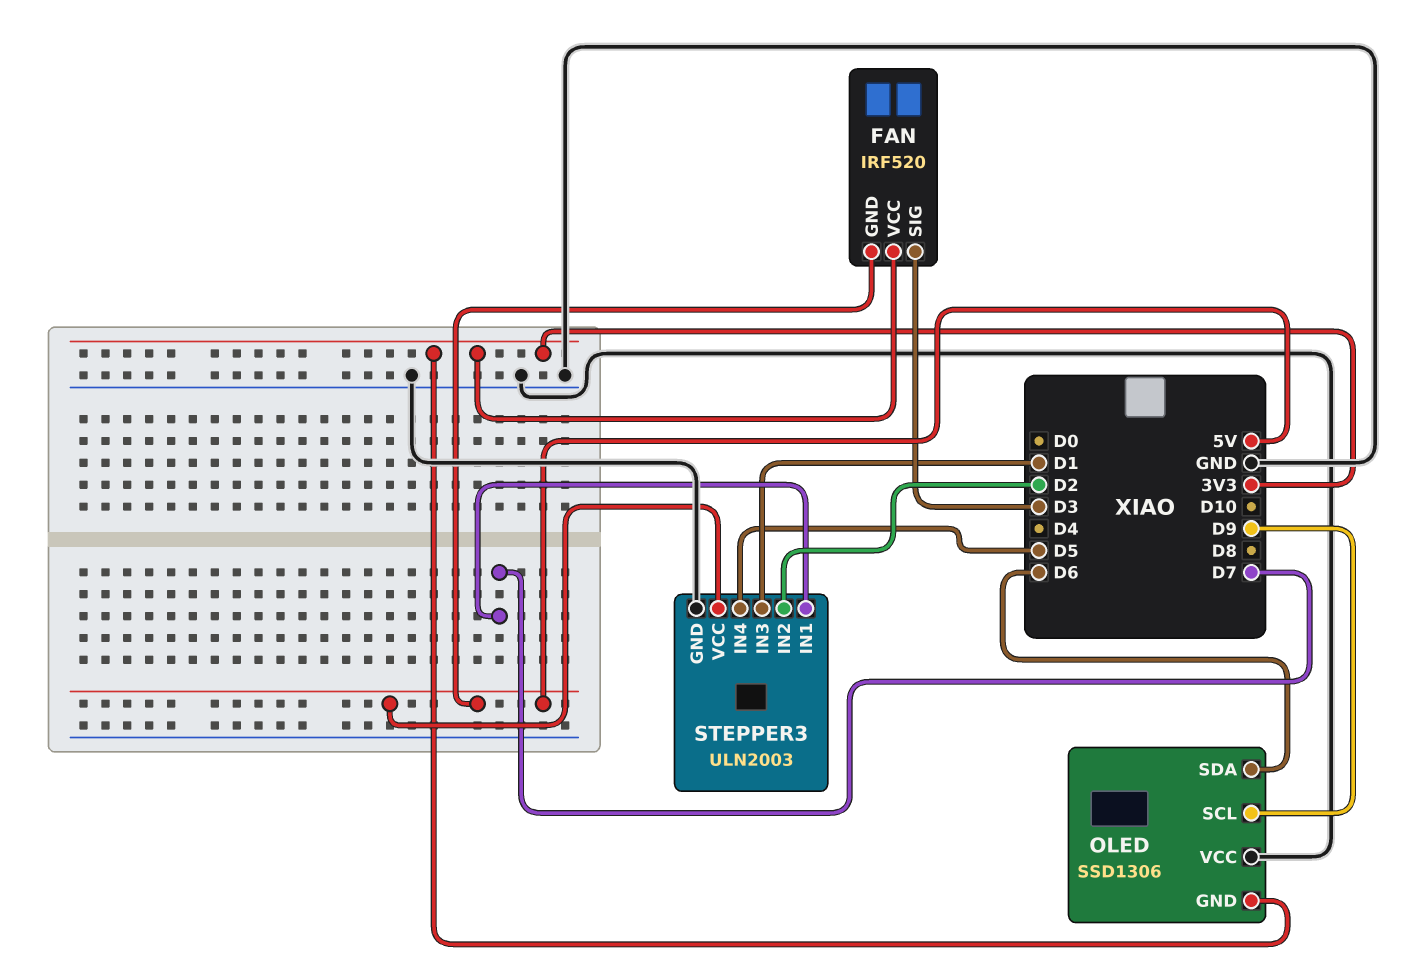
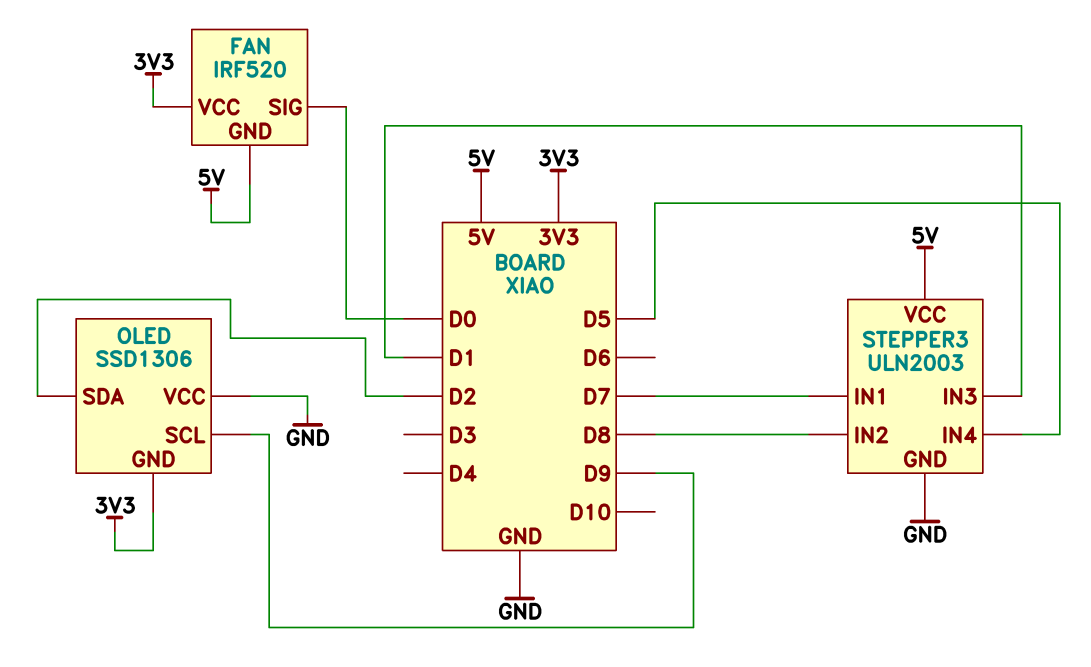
FAN pin SIG: D3 -> D0
OLED pin SDA: D6 -> D2
STEPPER3 pin IN2: D2 -> D8

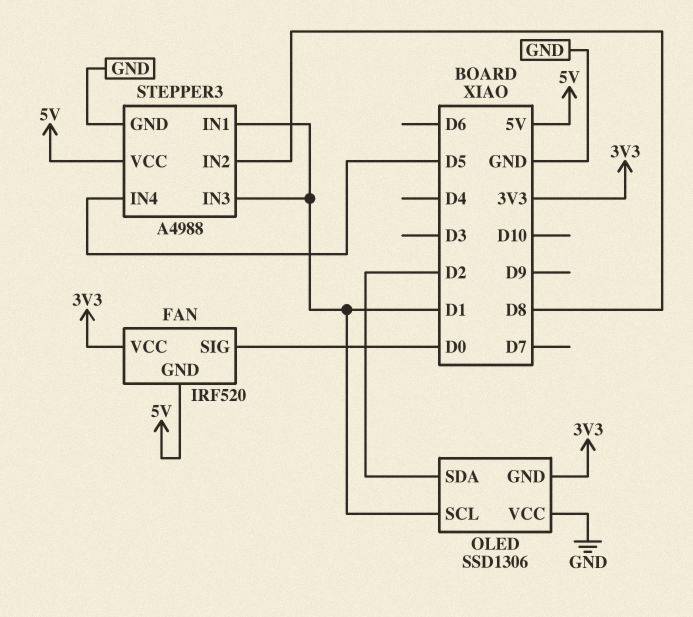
OLED pin SCL: D9 -> D1
STEPPER3: ULN2003 -> A4988
STEPPER3 pin IN1: D7 -> D1

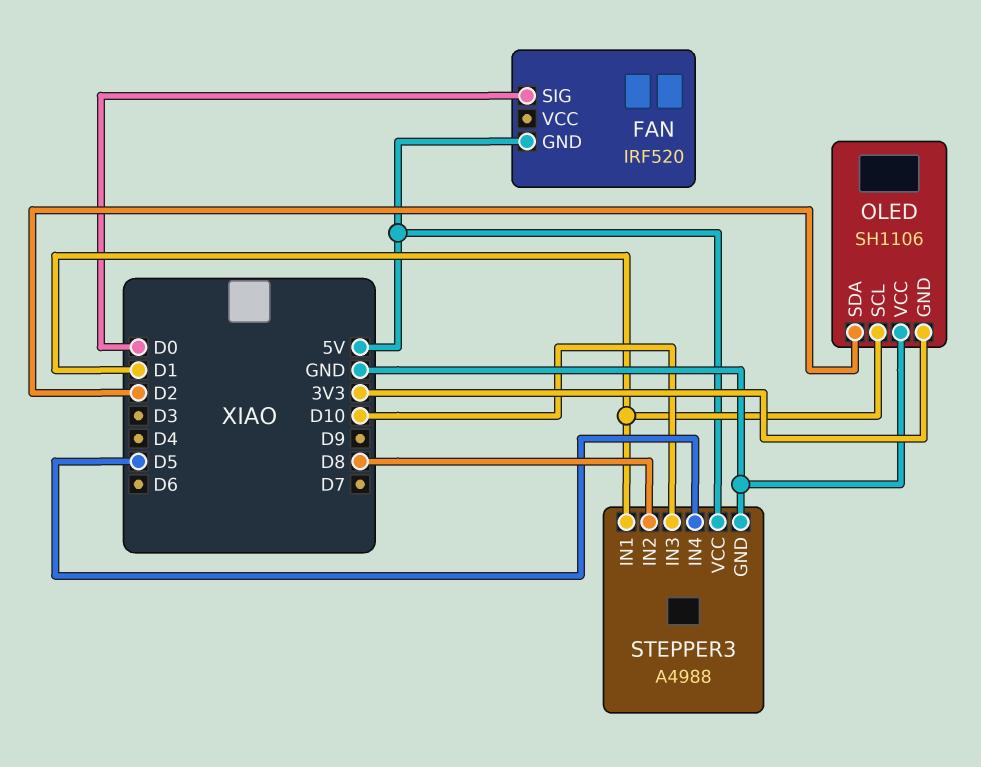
FAN pin VCC: 3V3 -> none
OLED: SSD1306 -> SH1106
STEPPER3 pin IN3: D1 -> D10

